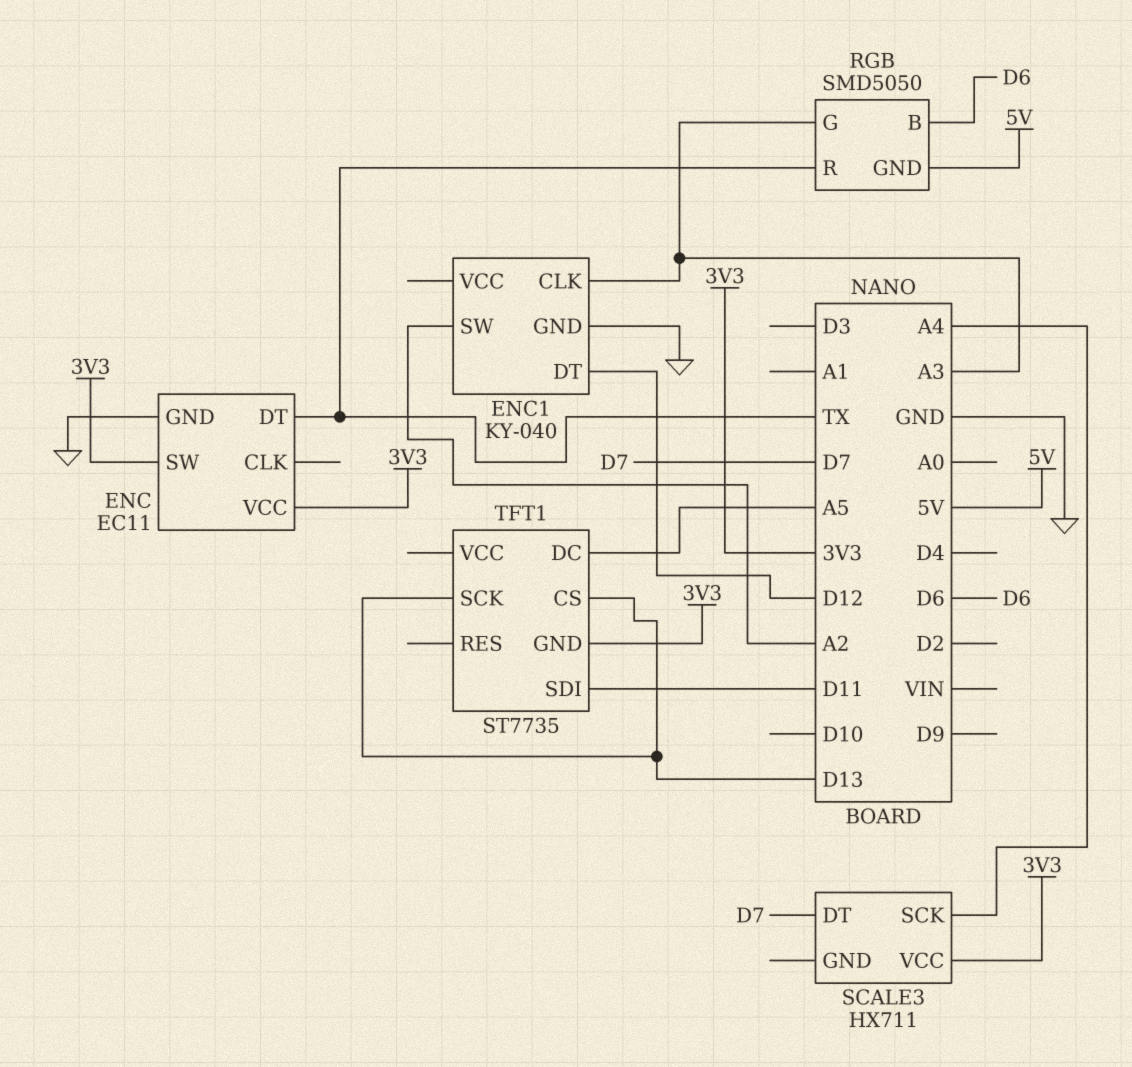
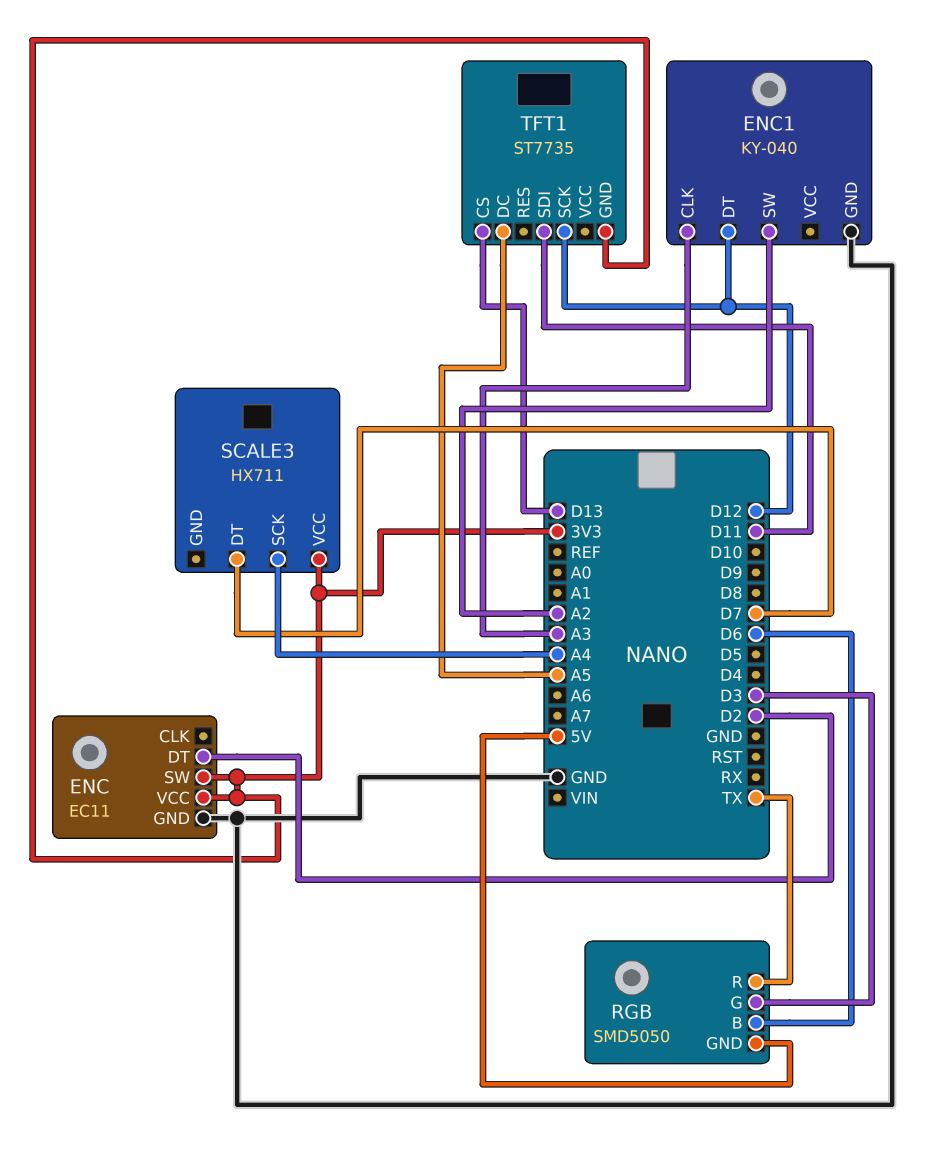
ENC pin DT: TX -> D2
RGB pin G: A3 -> D3
TFT1 pin SCK: D13 -> D12

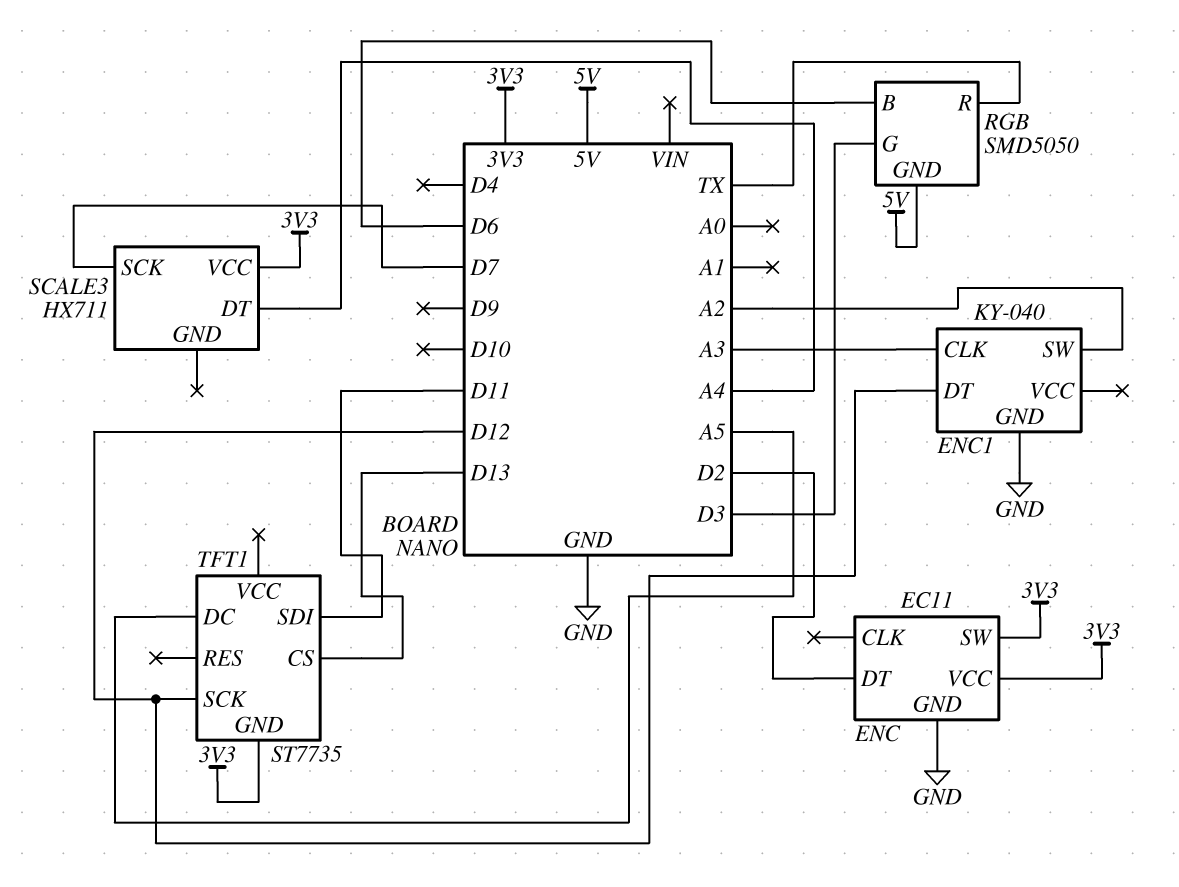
SCALE3 pin DT: D7 -> A4
SCALE3 pin SCK: A4 -> D7

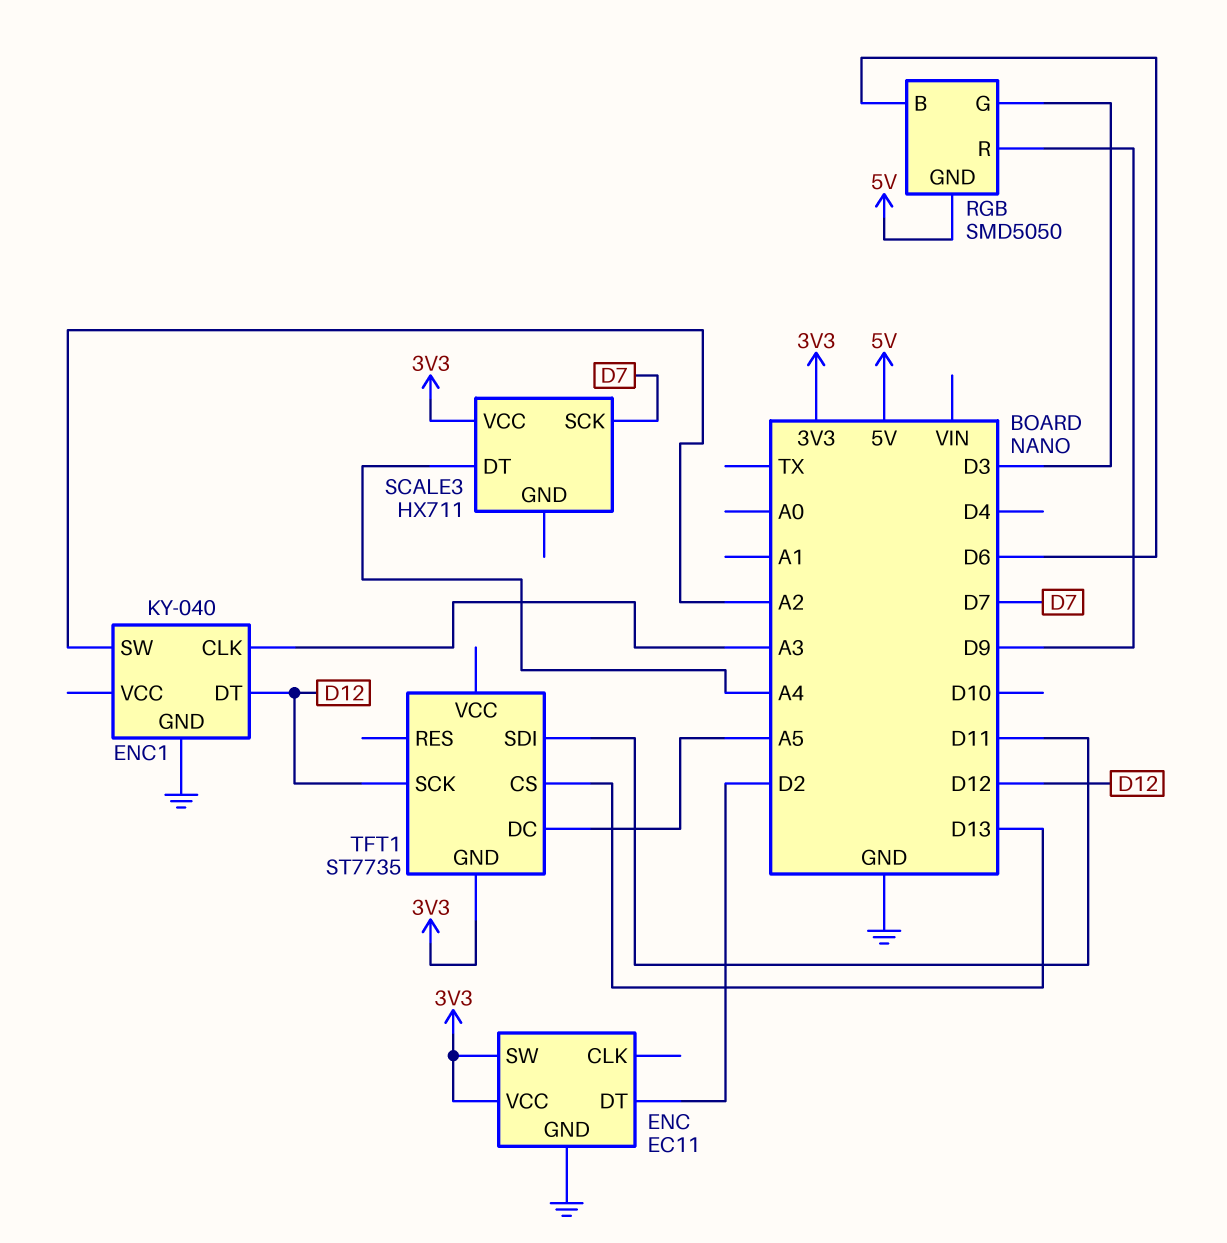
RGB pin R: TX -> D9

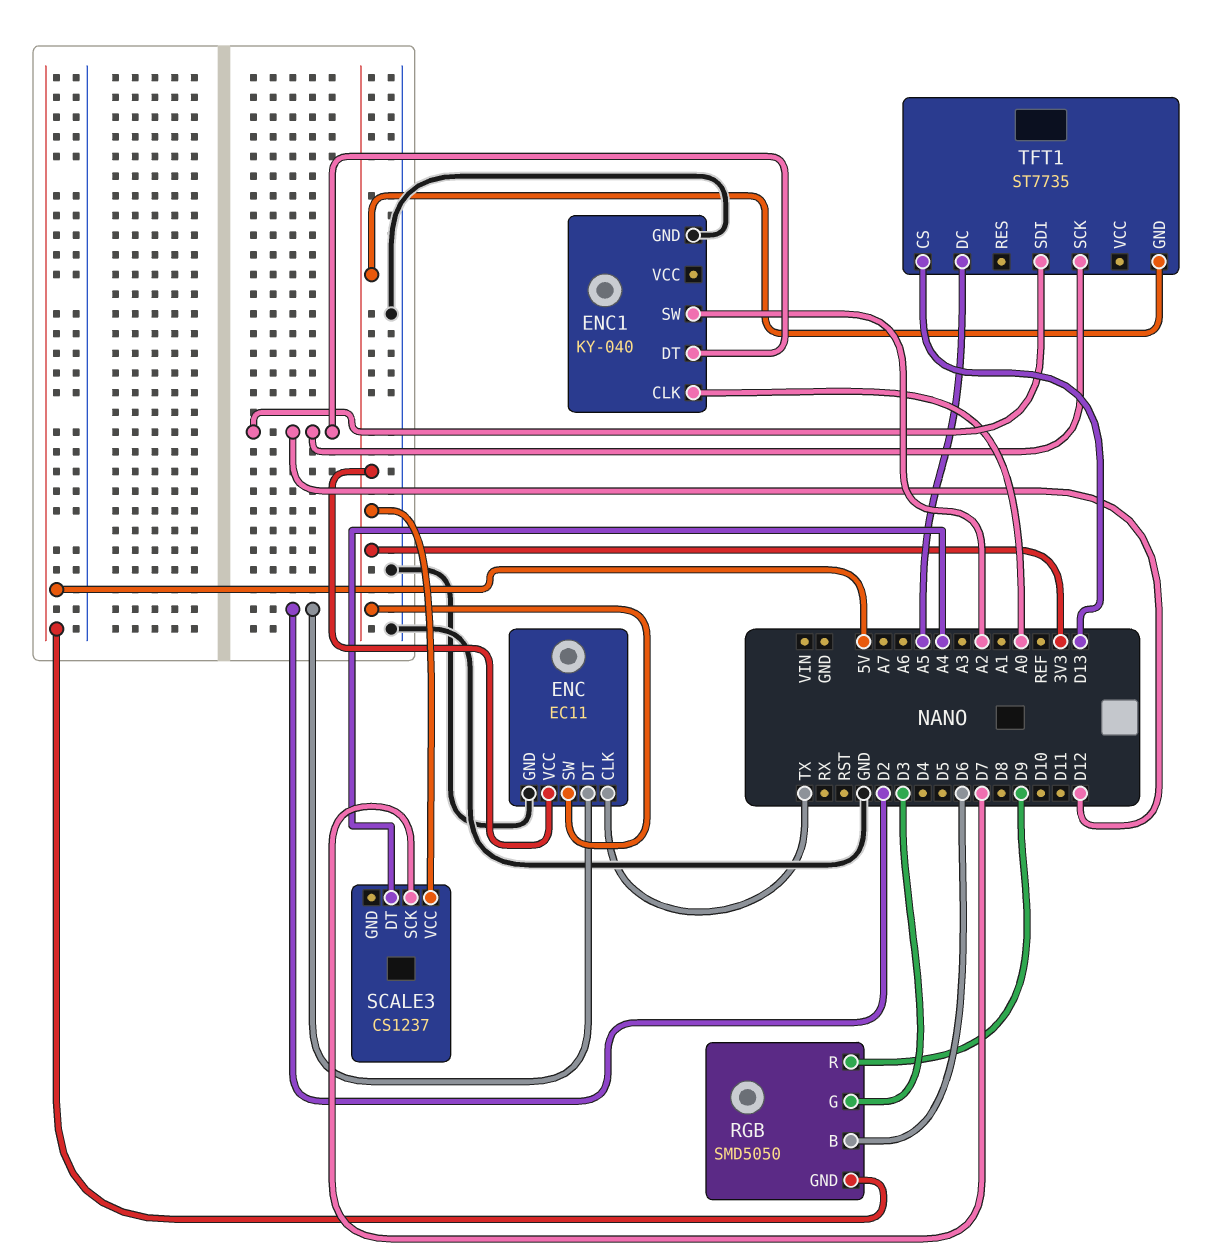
ENC pin CLK: none -> TX
ENC1 pin CLK: A3 -> A0
SCALE3: HX711 -> CS1237
TFT1 pin SDI: D11 -> D12

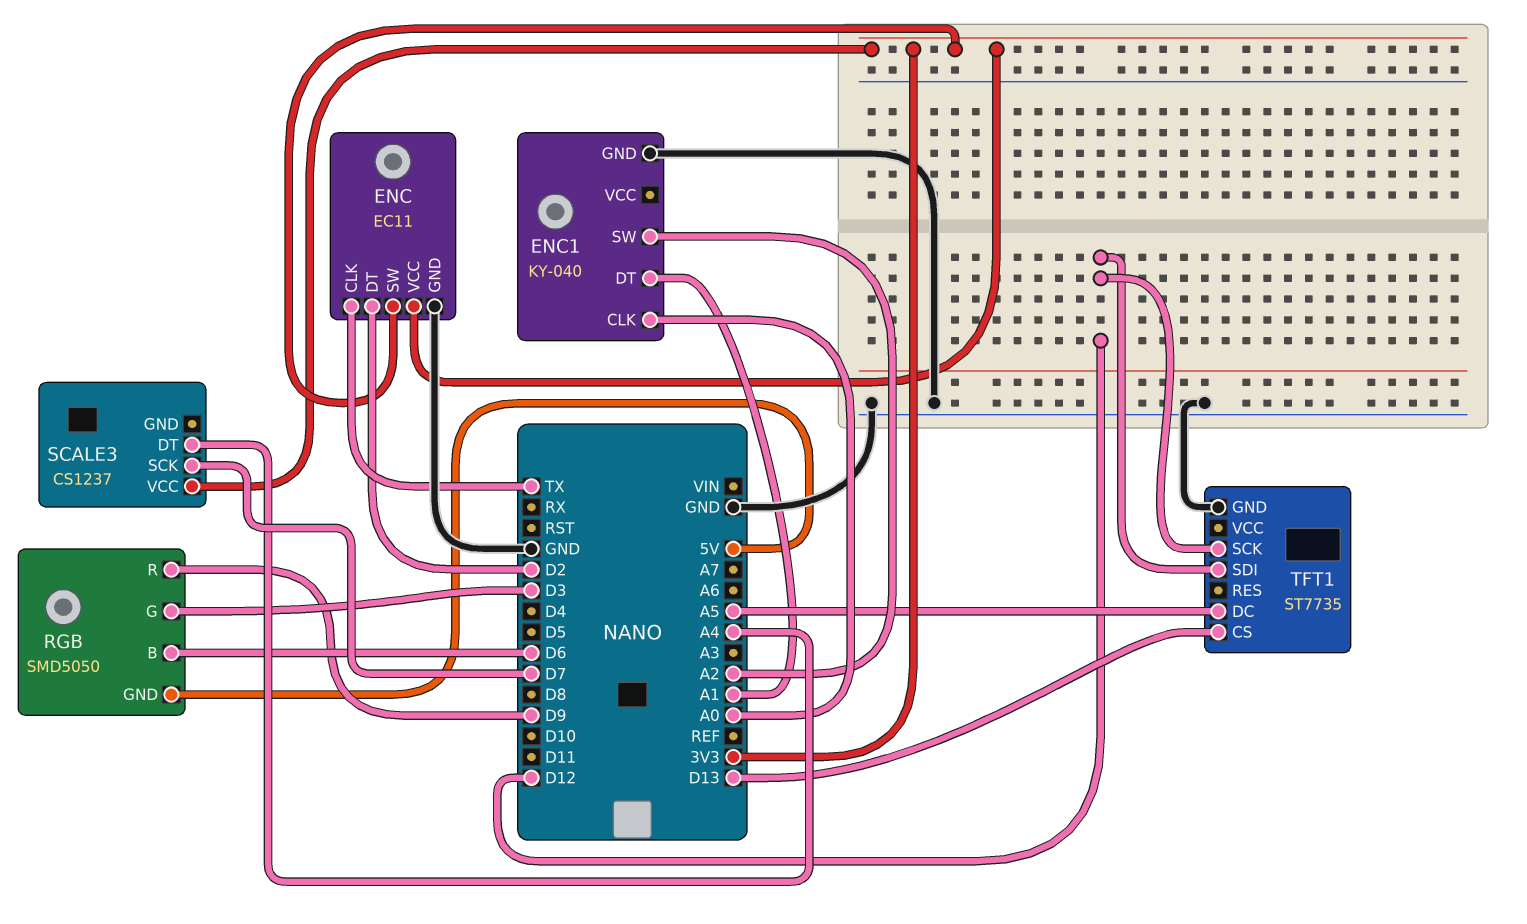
ENC1 pin DT: D12 -> A1
TFT1 pin GND: 3V3 -> GND

